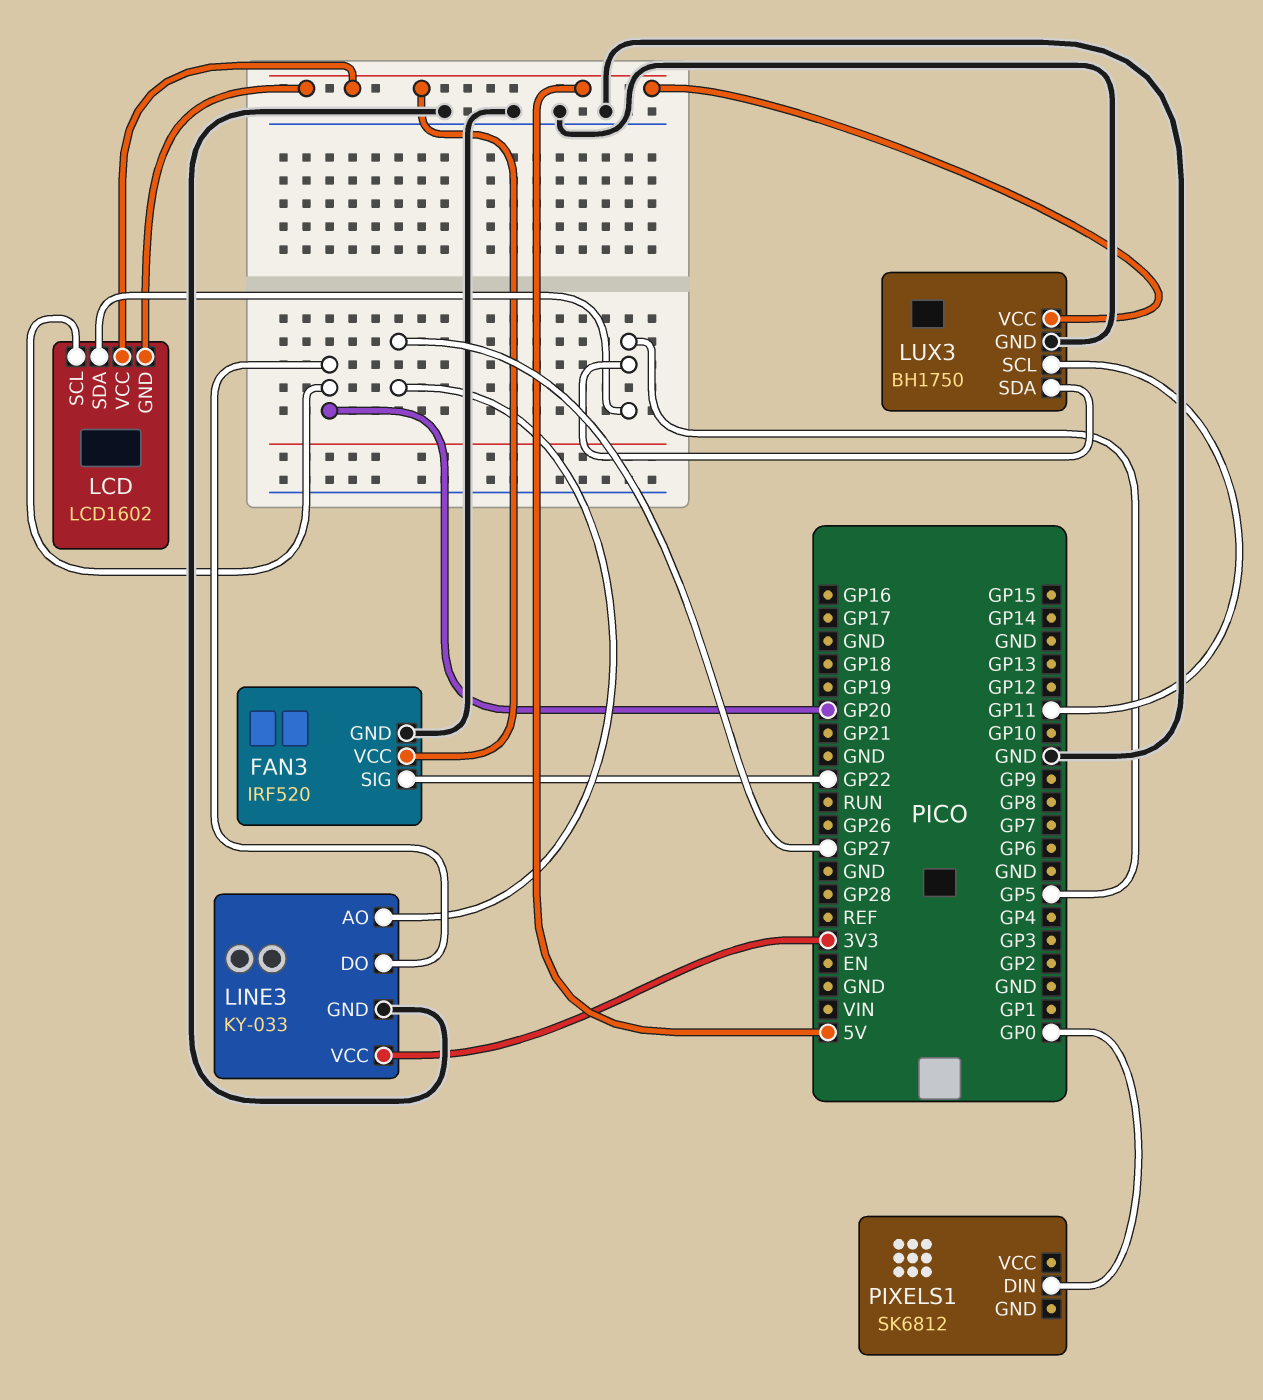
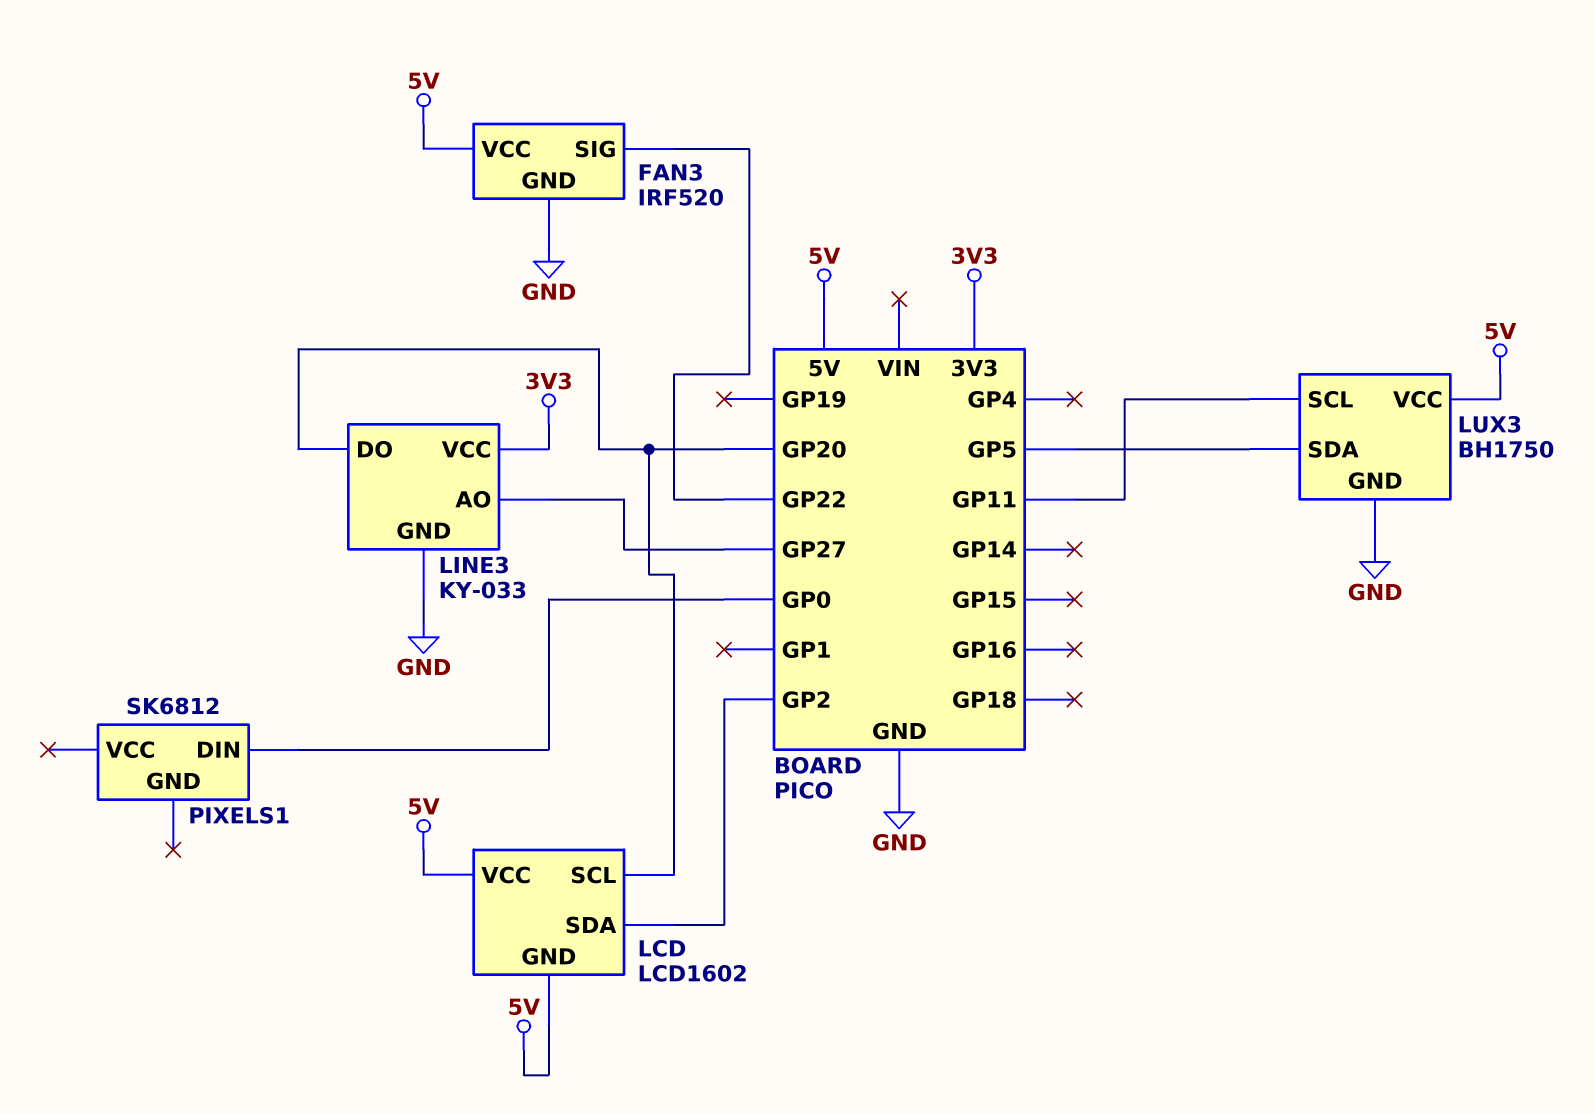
LCD pin SDA: GP5 -> GP2

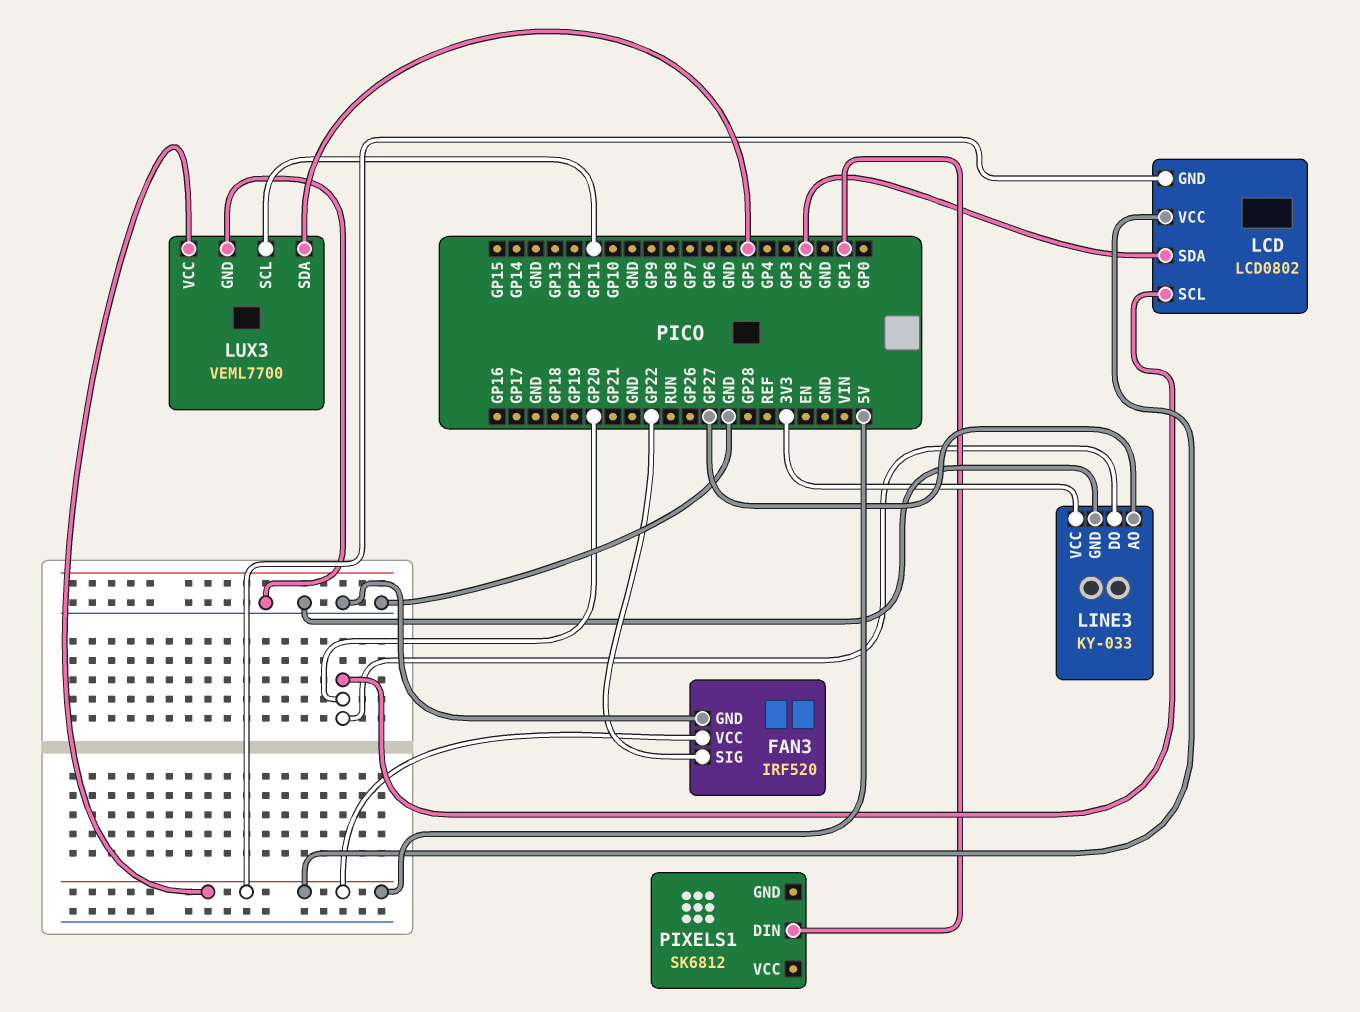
LCD: LCD1602 -> LCD0802
LUX3: BH1750 -> VEML7700
PIXELS1 pin DIN: GP0 -> GP1

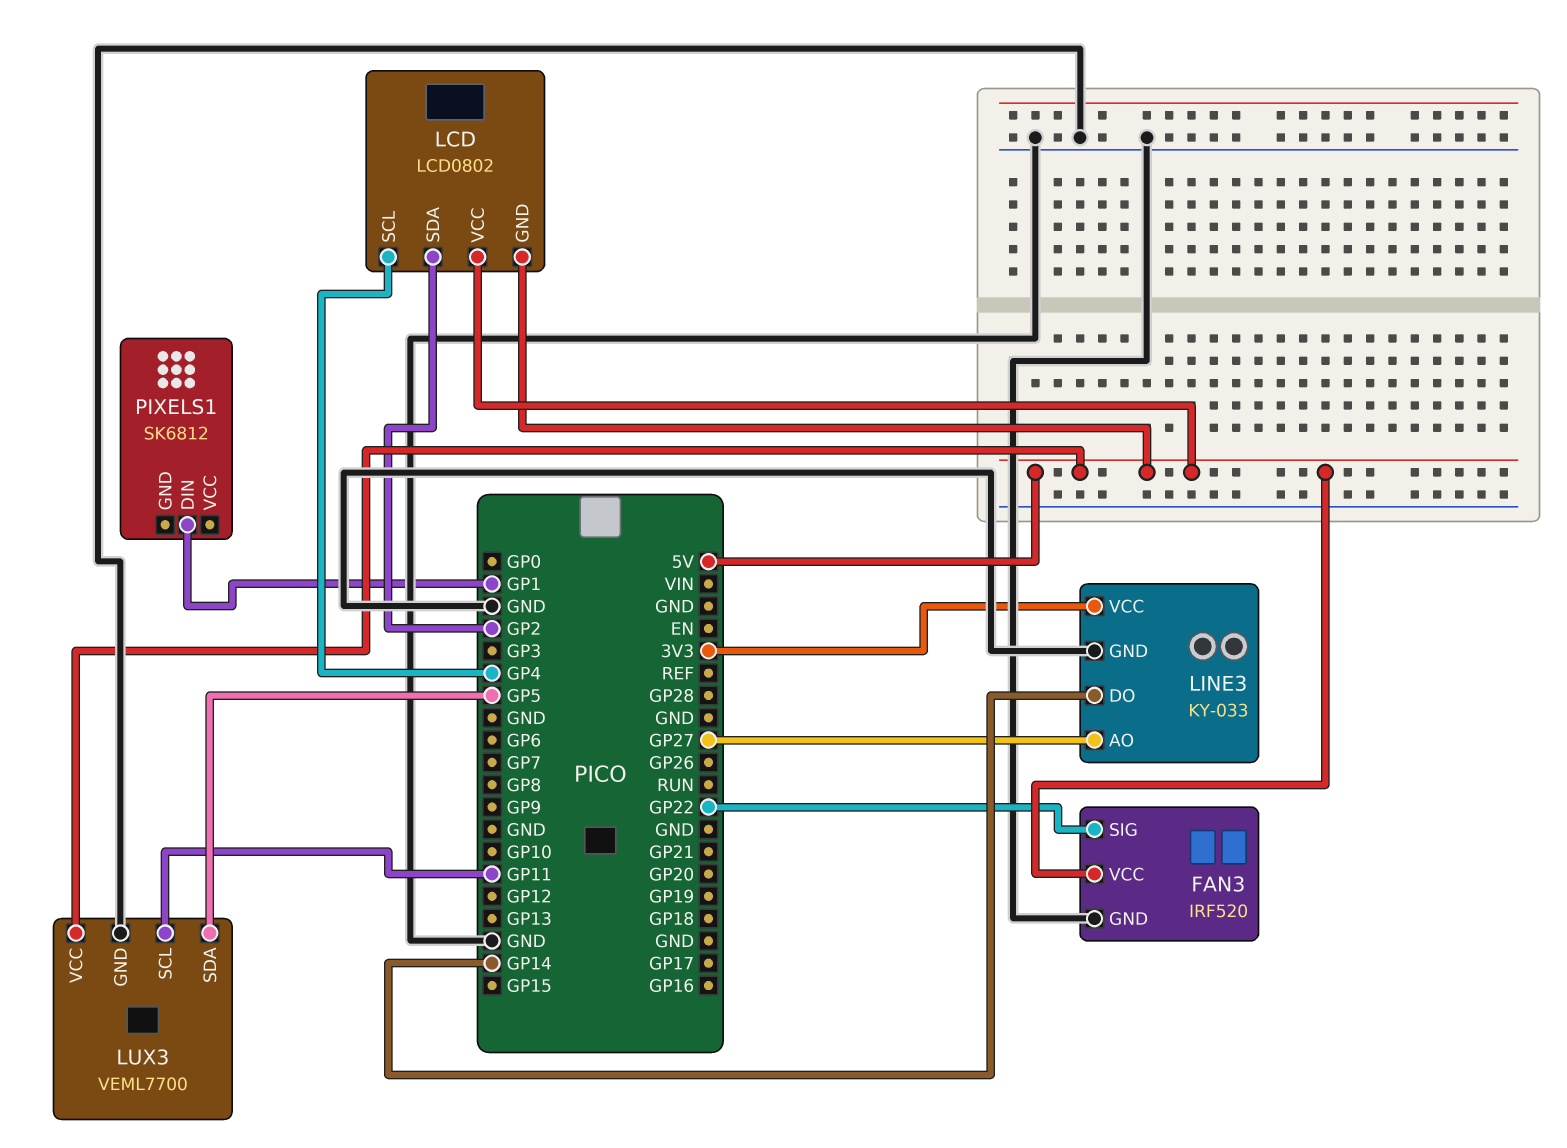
LCD pin SCL: GP20 -> GP4
LINE3 pin DO: GP20 -> GP14

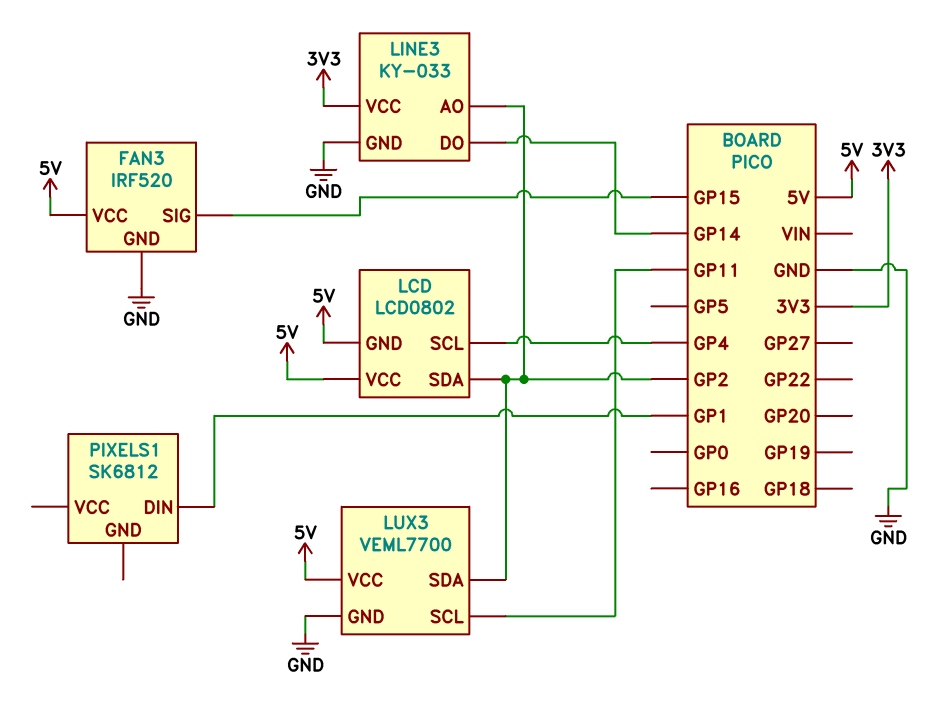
FAN3 pin SIG: GP22 -> GP15
LINE3 pin AO: GP27 -> GP2
LUX3 pin SDA: GP5 -> GP2

